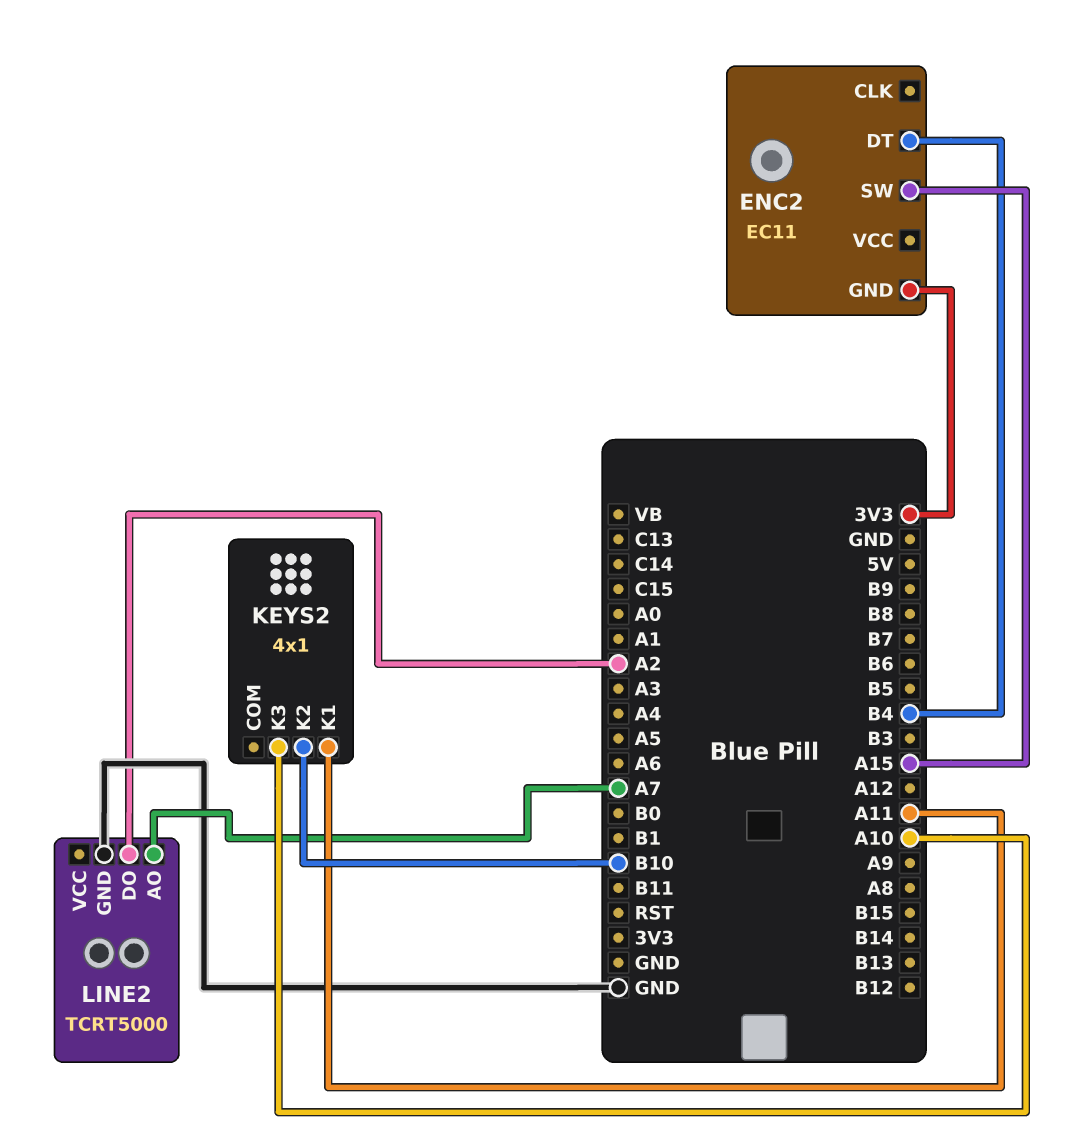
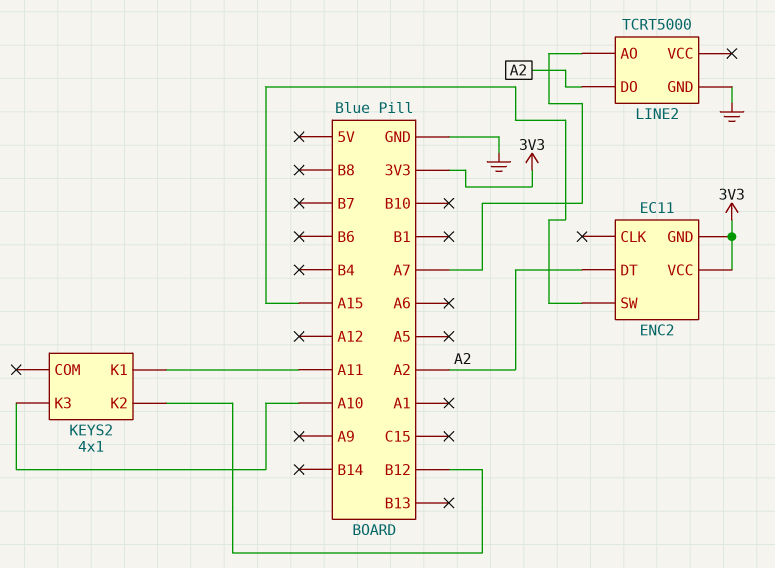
ENC2 pin DT: B4 -> A2
ENC2 pin VCC: none -> 3V3
KEYS2 pin K2: B10 -> B12

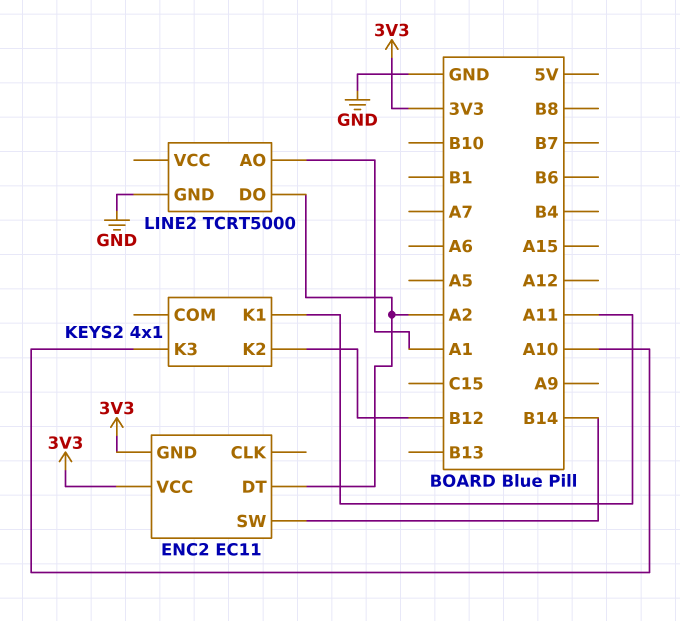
ENC2 pin SW: A15 -> B14
LINE2 pin AO: A7 -> A1

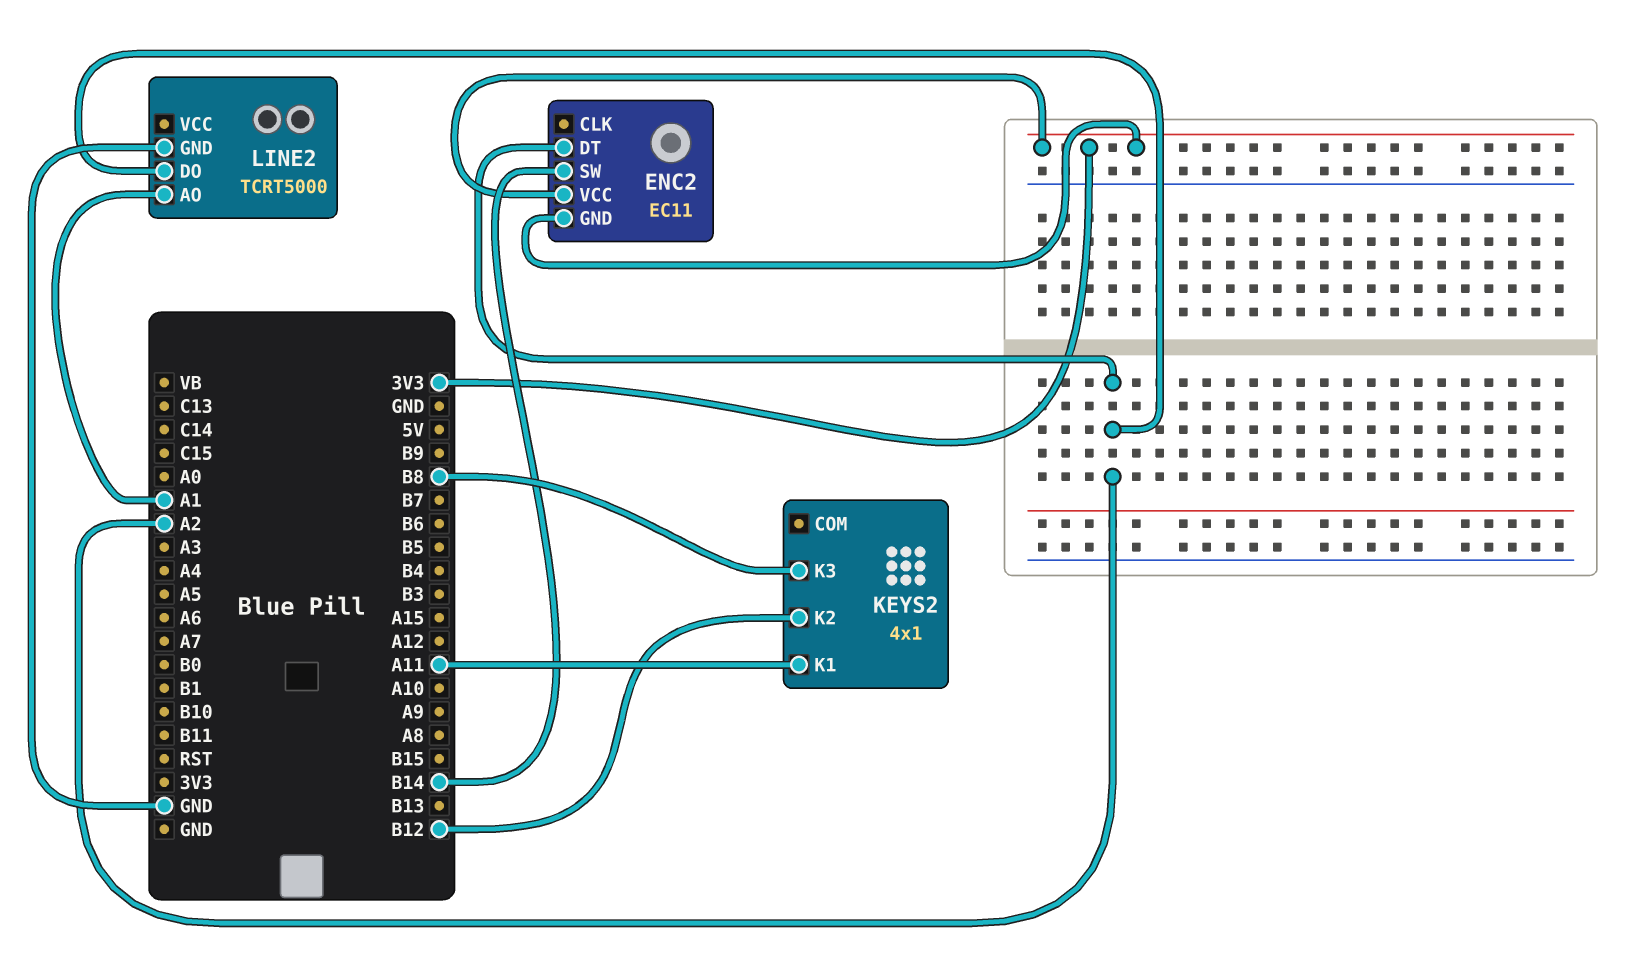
KEYS2 pin K3: A10 -> B8

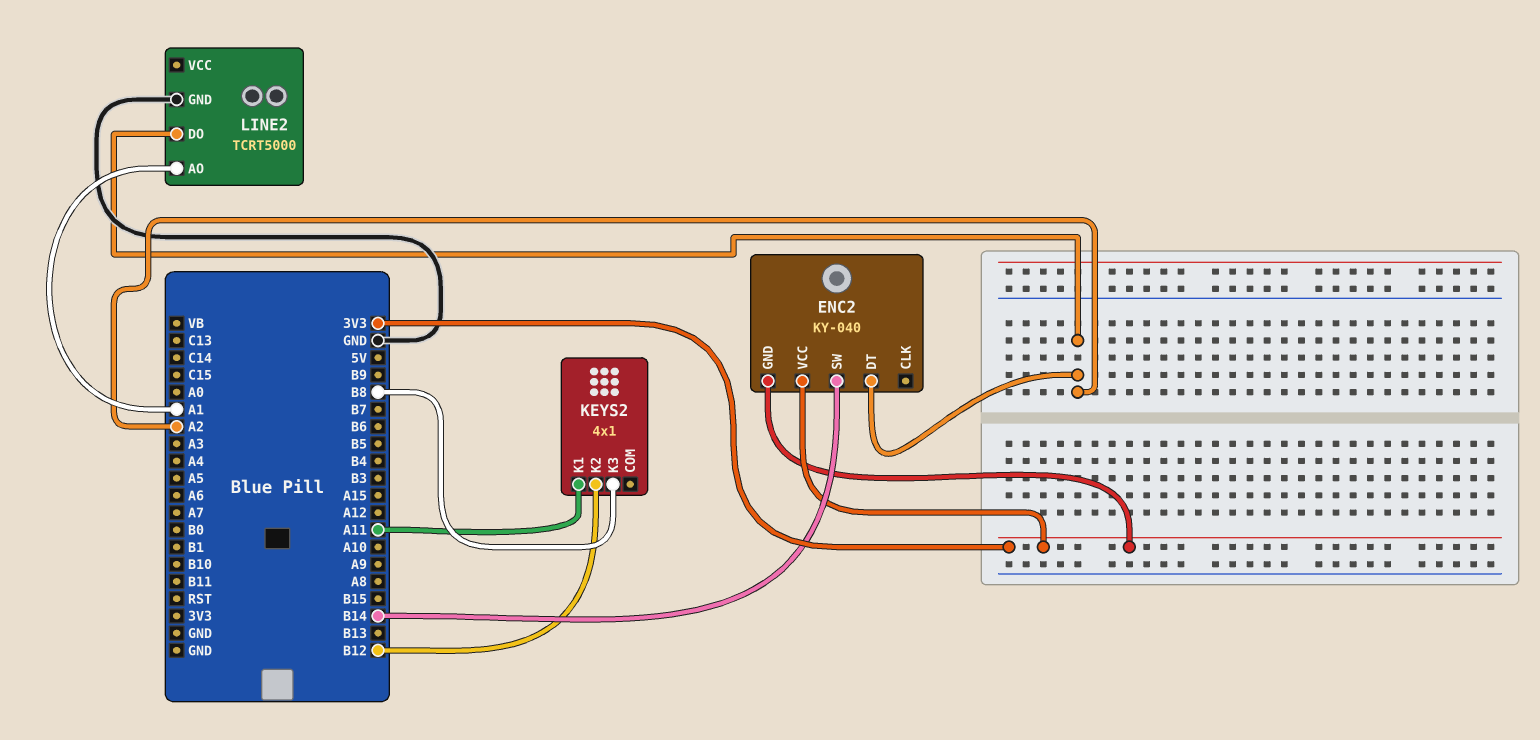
ENC2: EC11 -> KY-040

